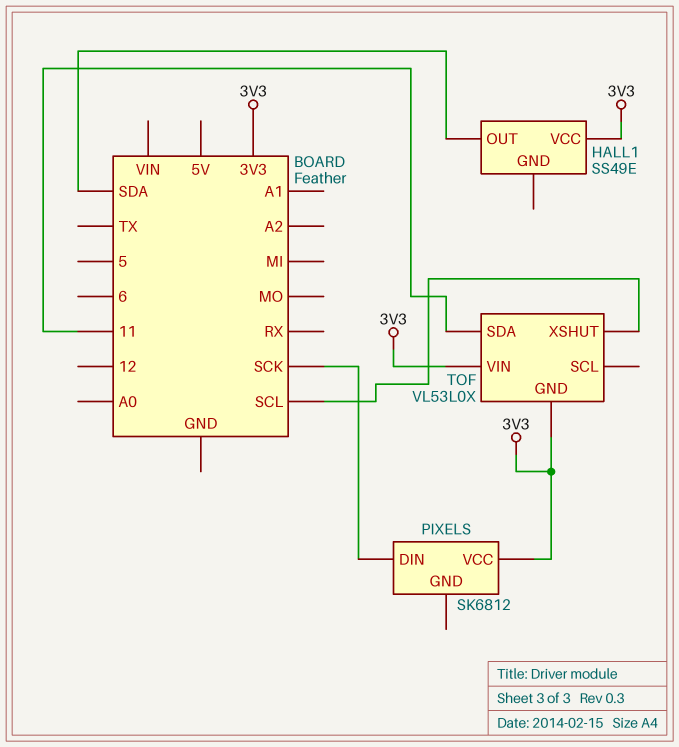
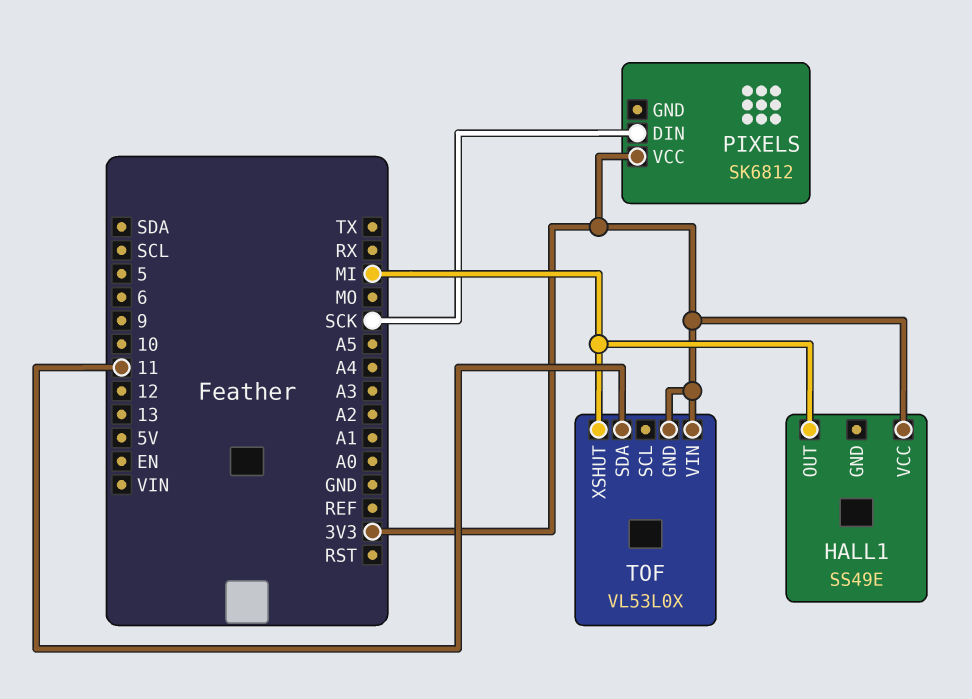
HALL1 pin OUT: SDA -> MI
TOF pin XSHUT: SCL -> MI

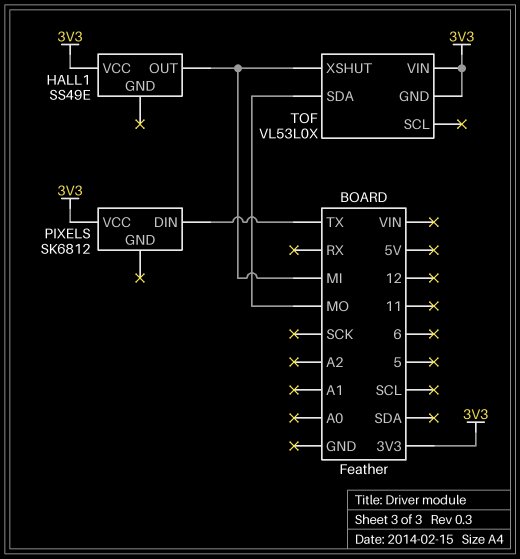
PIXELS pin DIN: SCK -> TX
TOF pin SDA: 11 -> MO

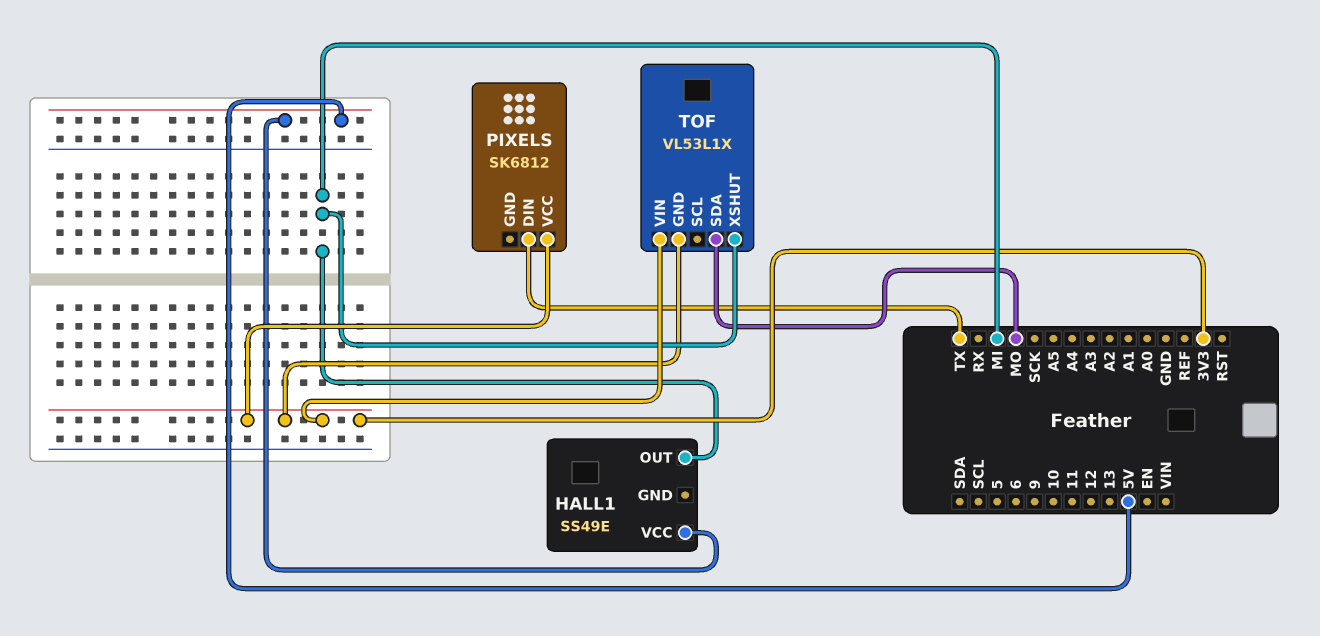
HALL1 pin VCC: 3V3 -> 5V
TOF: VL53L0X -> VL53L1X

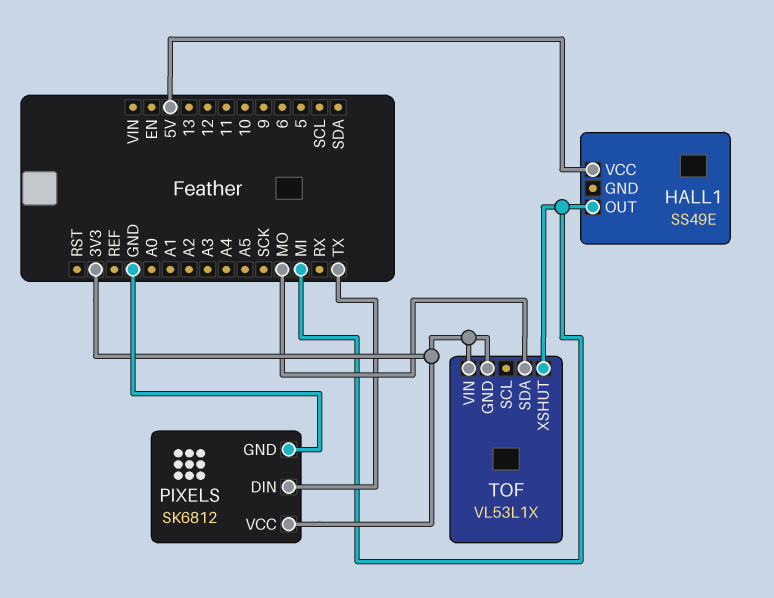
PIXELS pin GND: none -> GND

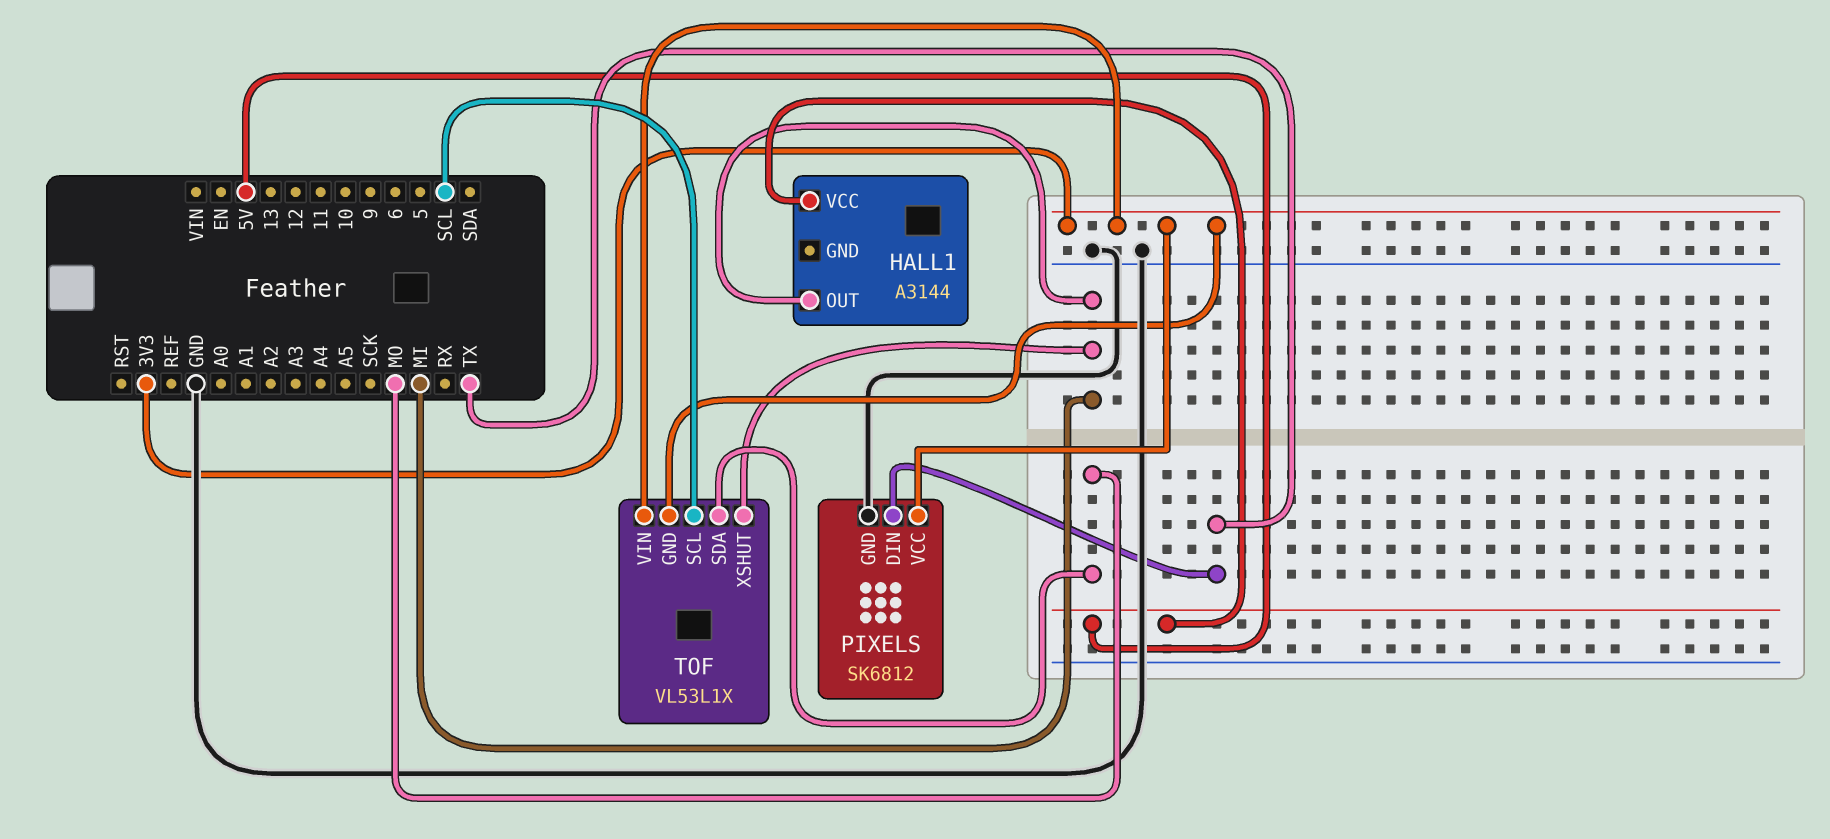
HALL1: SS49E -> A3144
TOF pin SCL: none -> SCL

